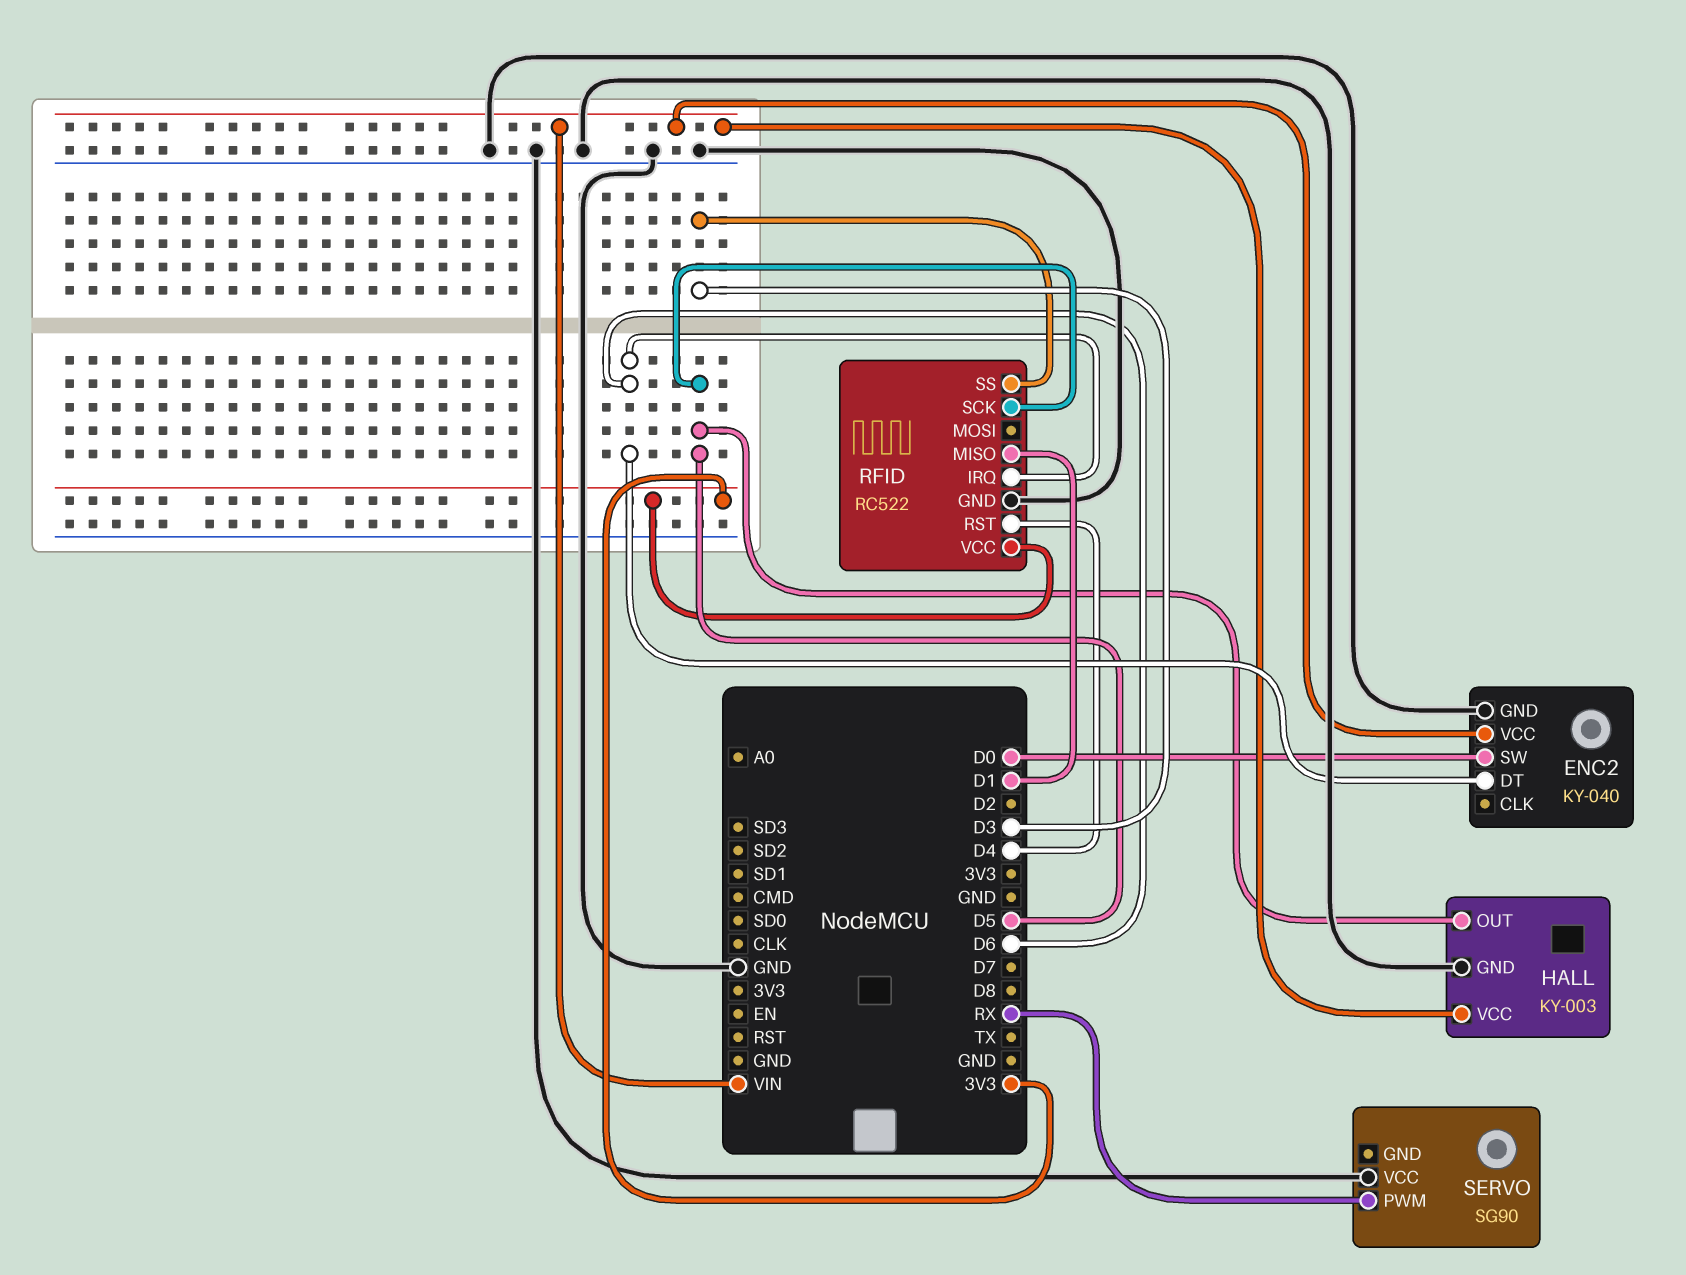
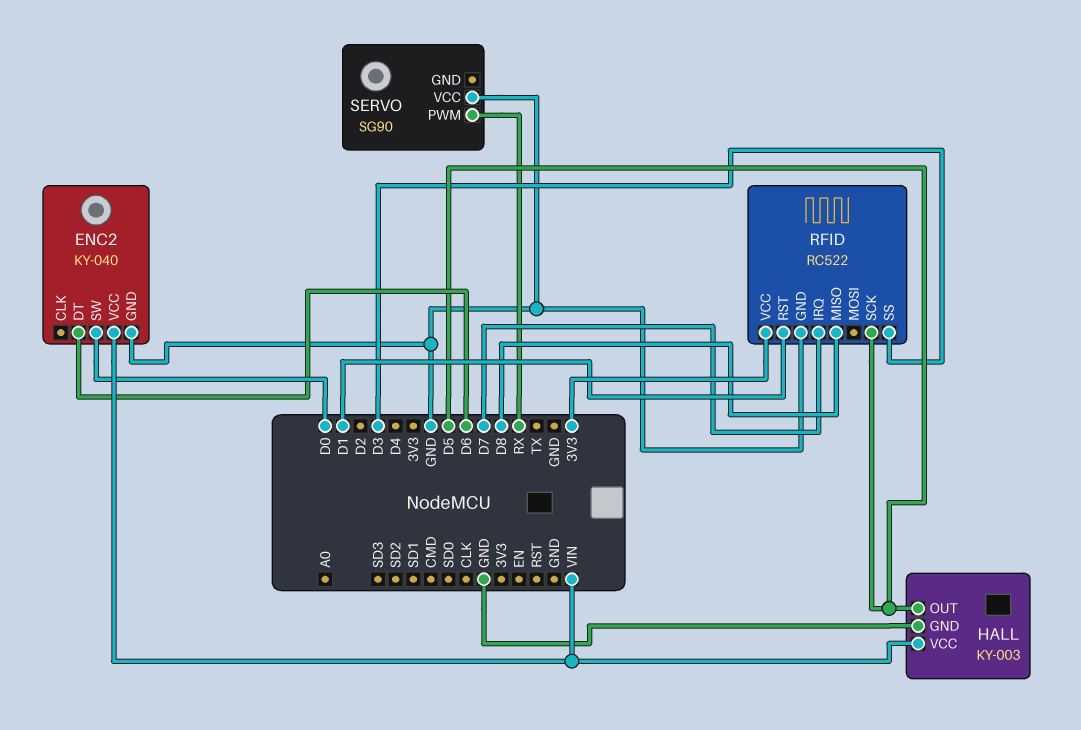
RFID pin IRQ: D6 -> D7
RFID pin MISO: D1 -> D8
RFID pin RST: D4 -> D1

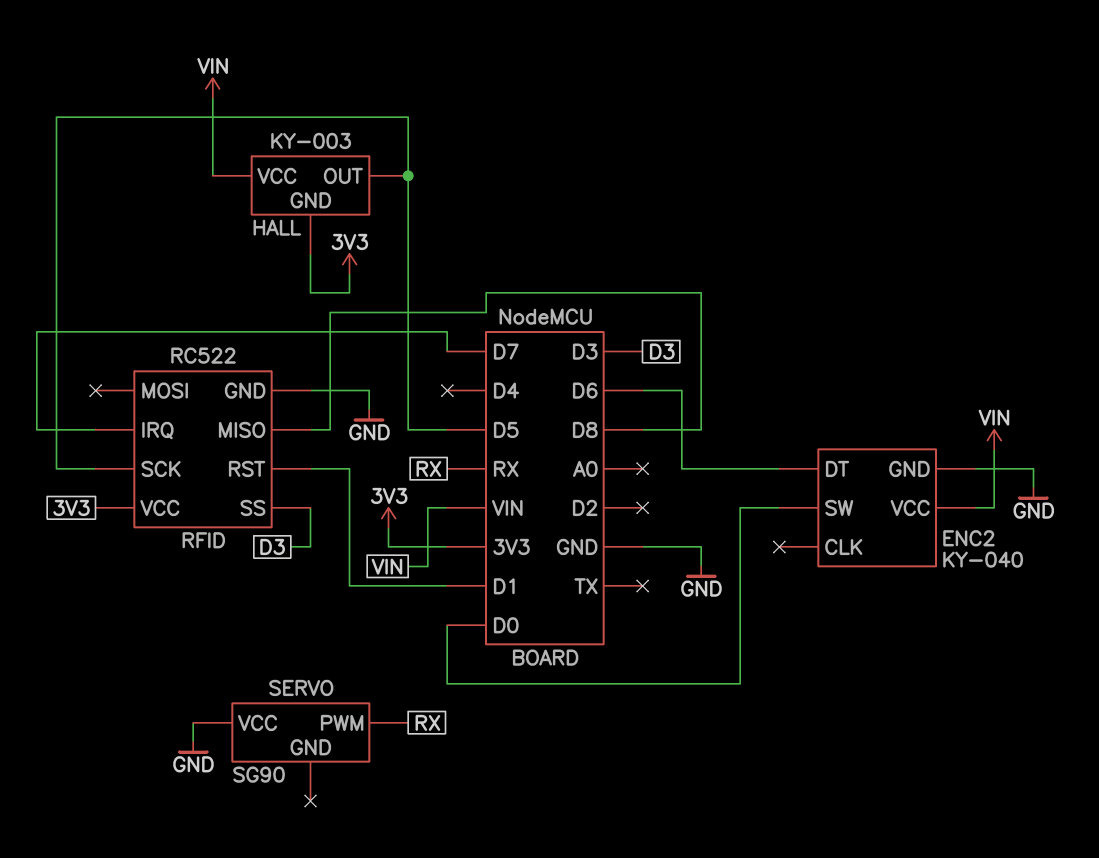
HALL pin GND: GND -> 3V3

